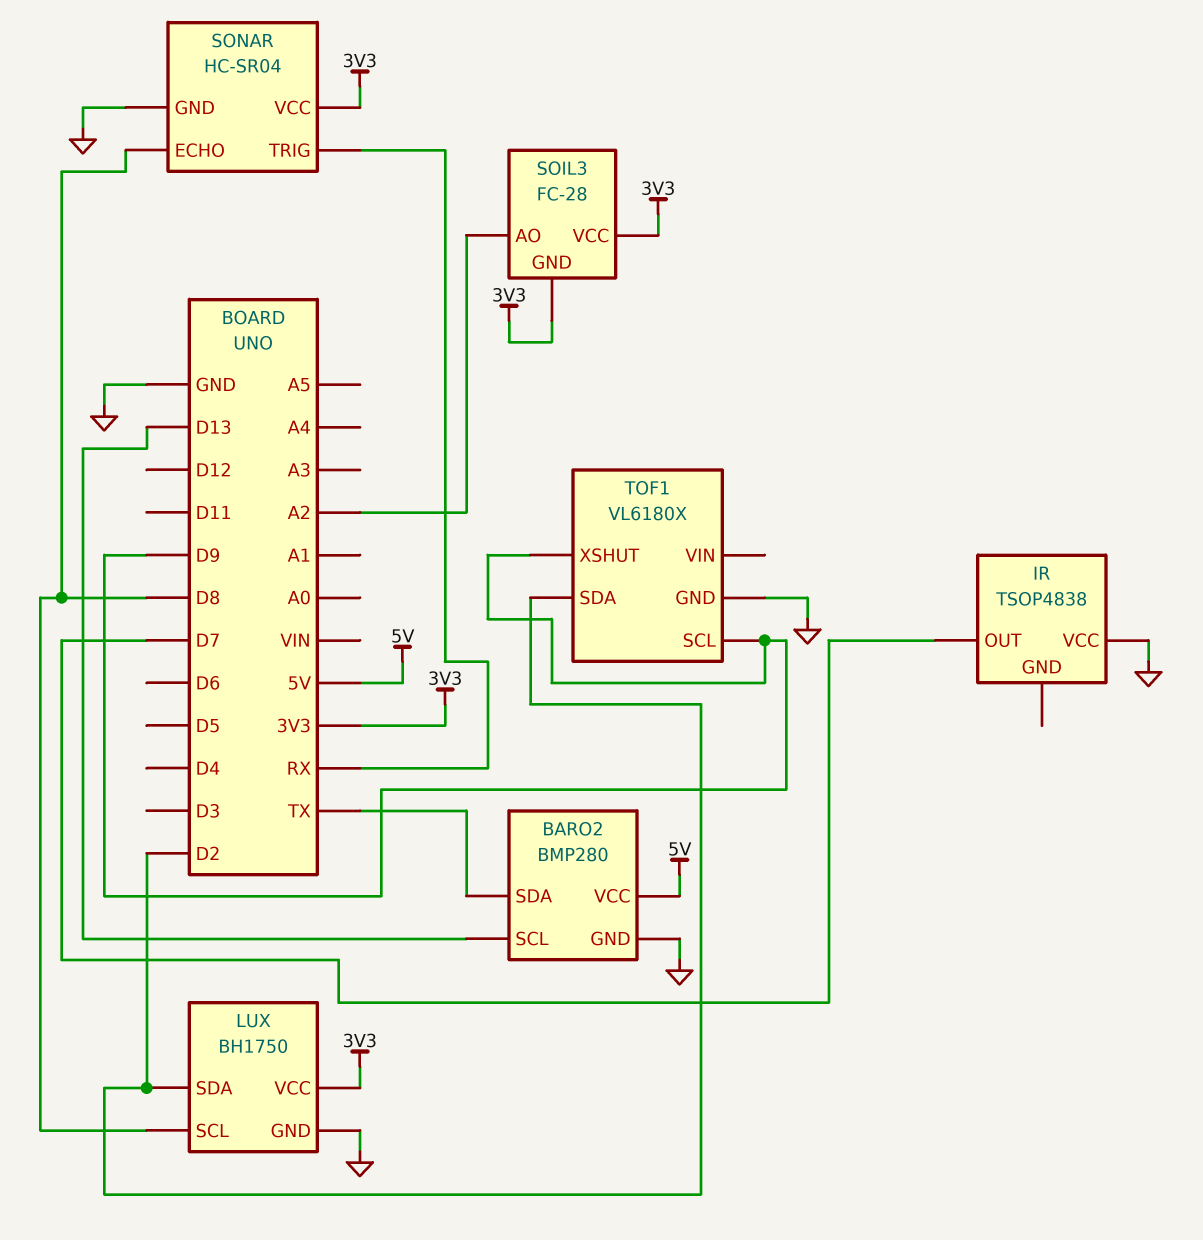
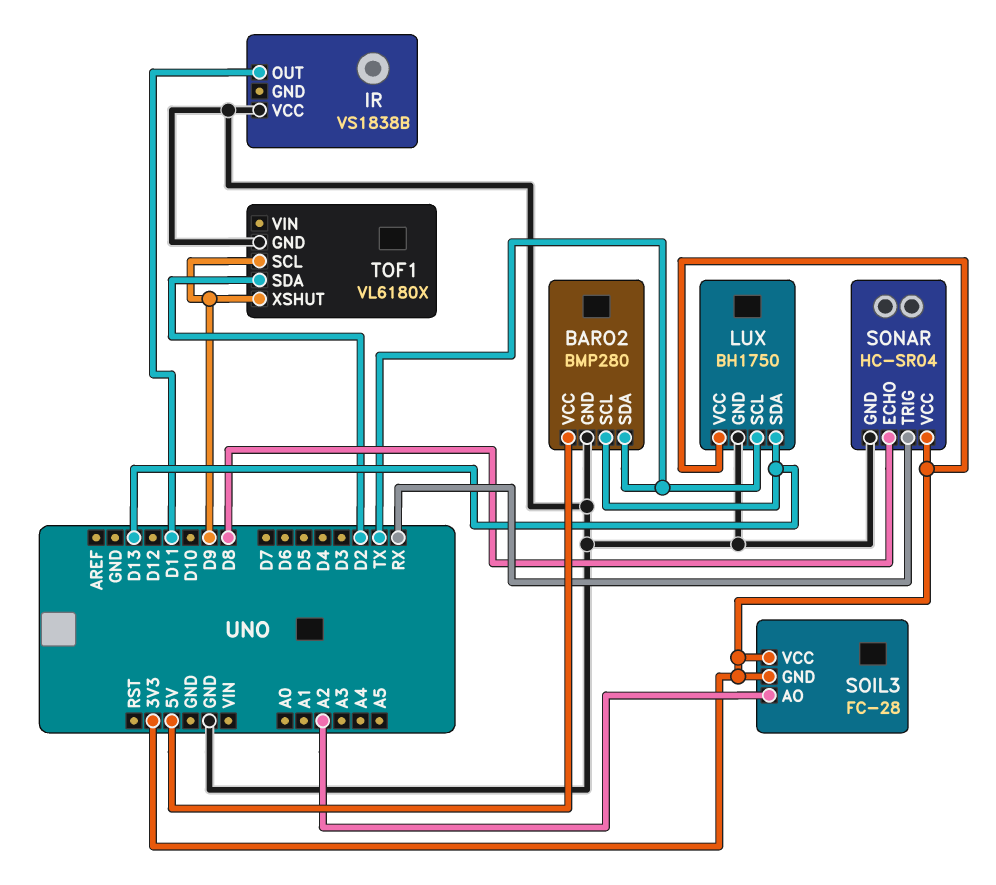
IR: TSOP4838 -> VS1838B
IR pin OUT: D7 -> D11
LUX pin SCL: D8 -> TX
LUX pin SDA: D2 -> D13

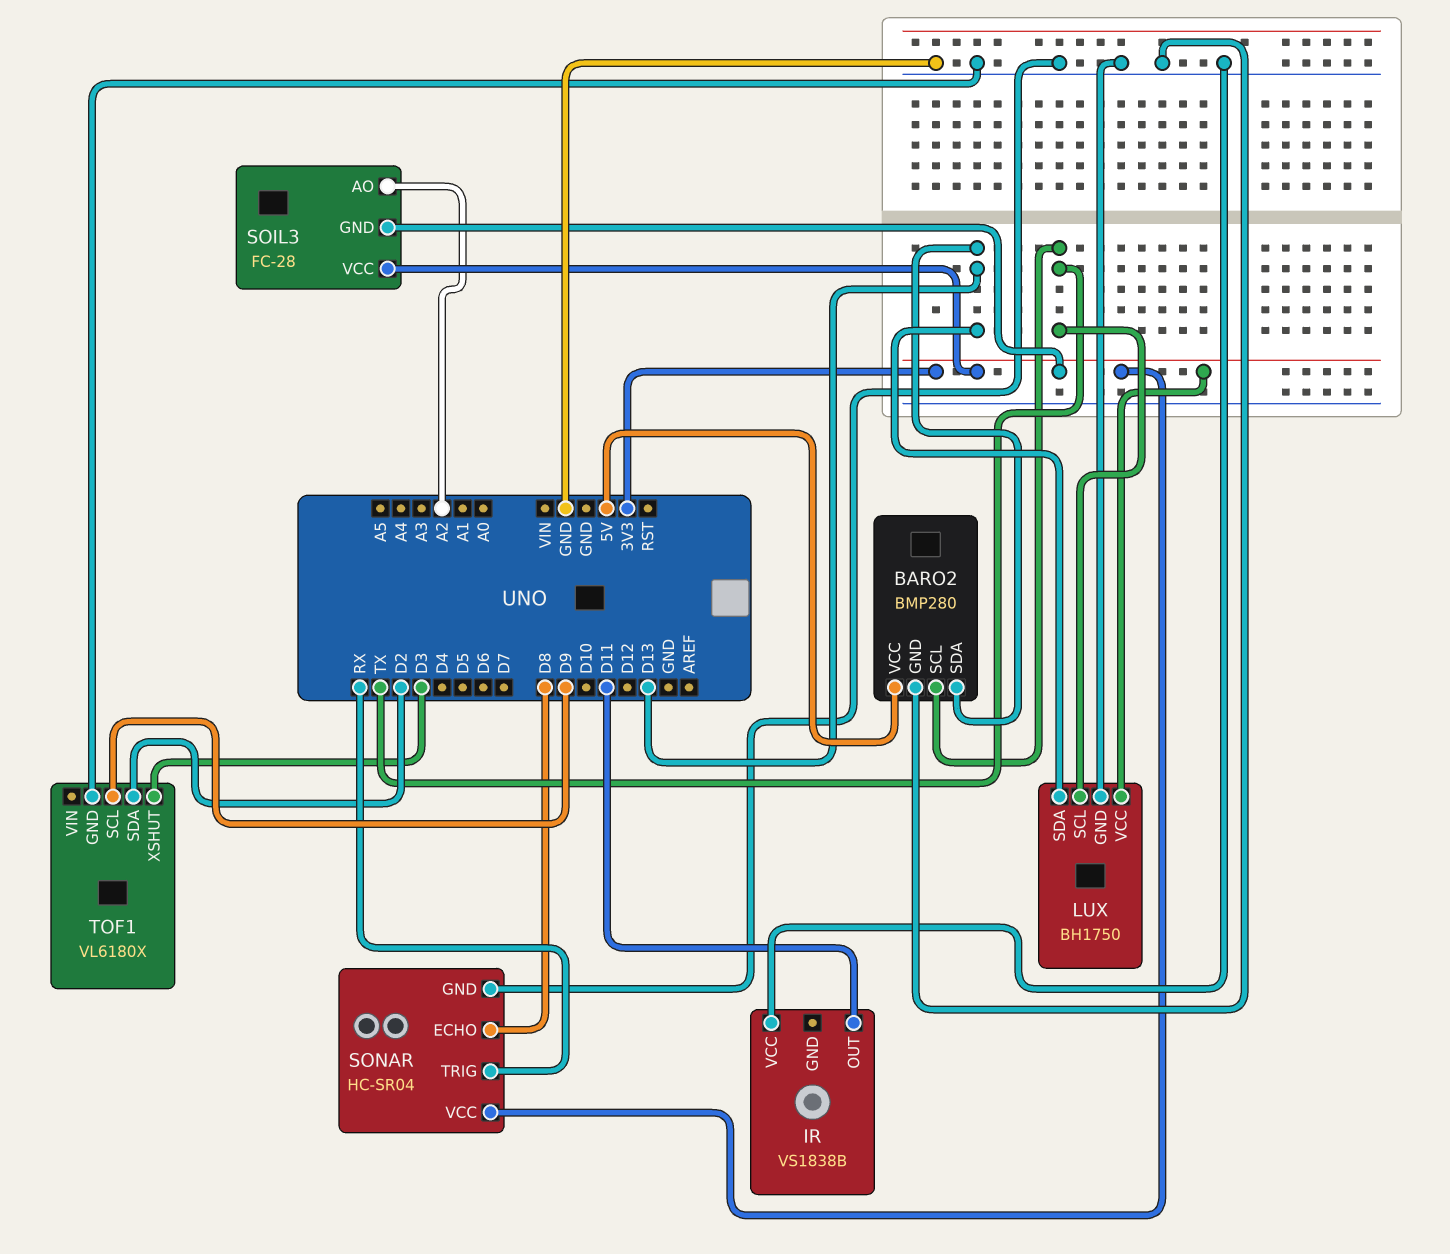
BARO2 pin SCL: D13 -> TX
BARO2 pin SDA: TX -> D13
TOF1 pin XSHUT: D9 -> D3

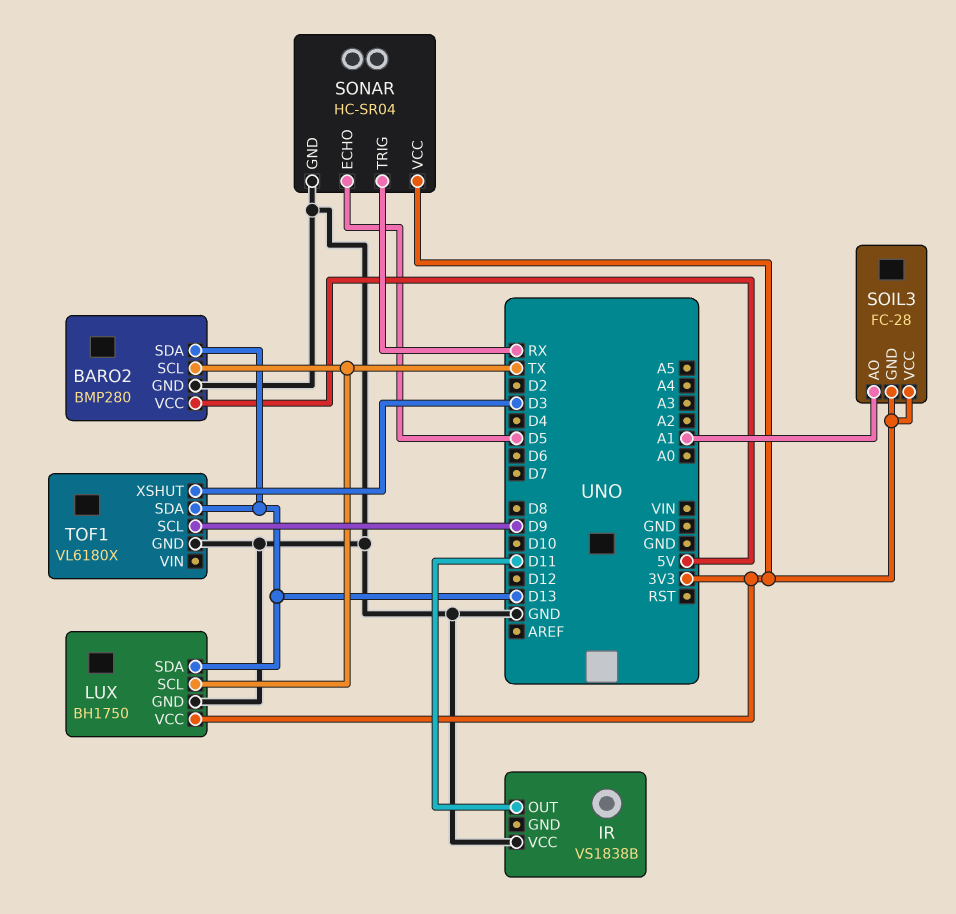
SOIL3 pin AO: A2 -> A1
SONAR pin ECHO: D8 -> D5
TOF1 pin SDA: D2 -> D13

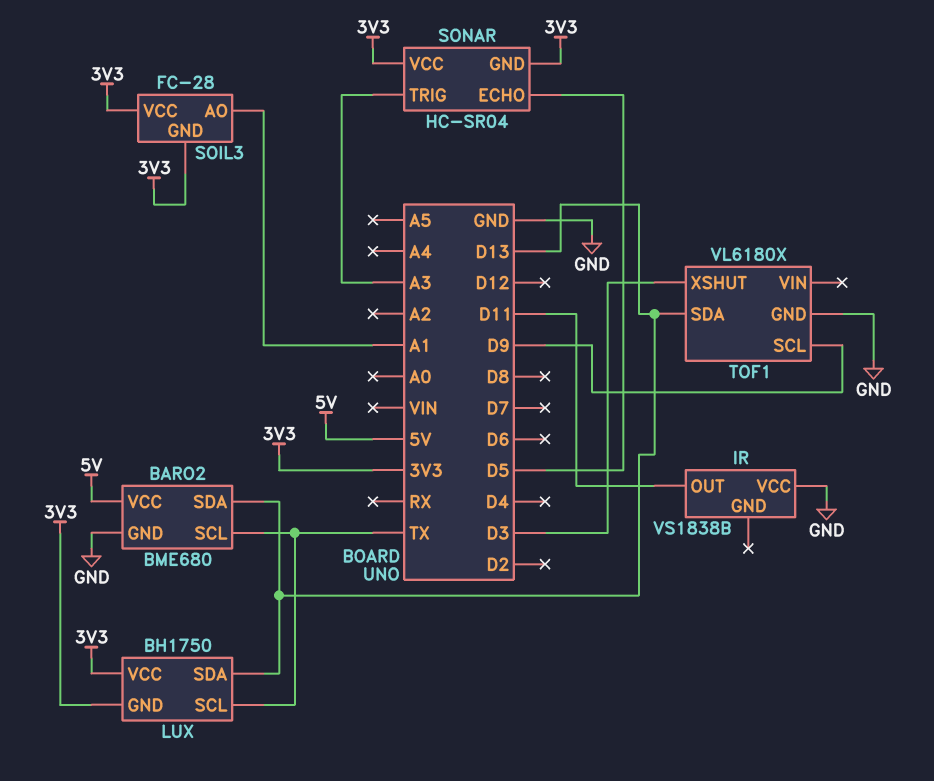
BARO2: BMP280 -> BME680
LUX pin GND: GND -> 3V3
SONAR pin GND: GND -> 3V3
SONAR pin TRIG: RX -> A3

